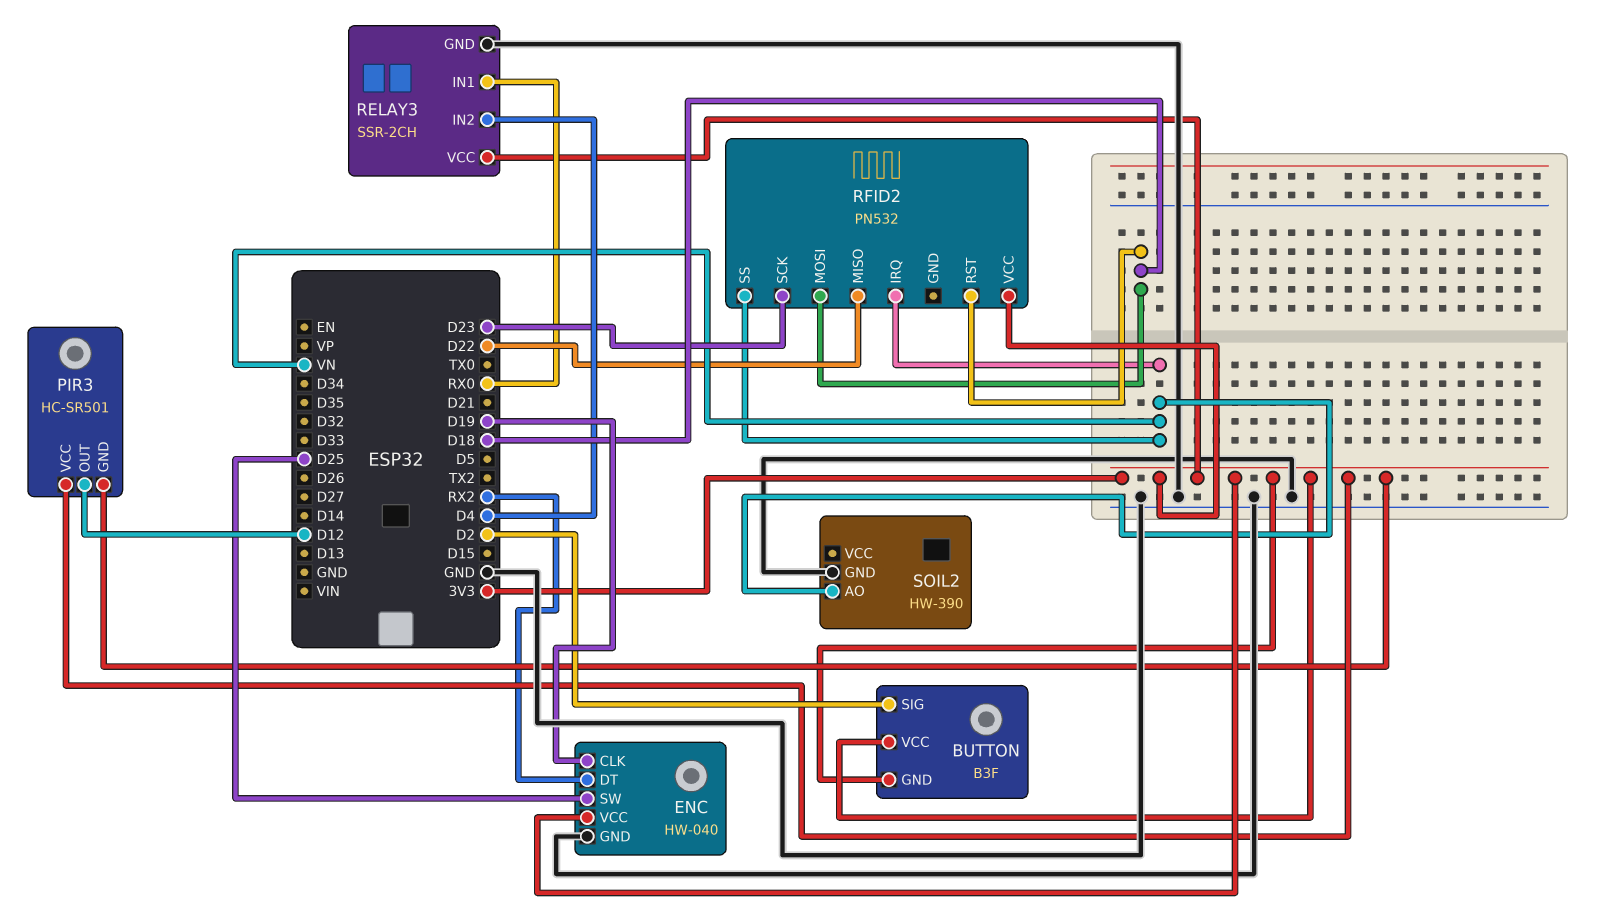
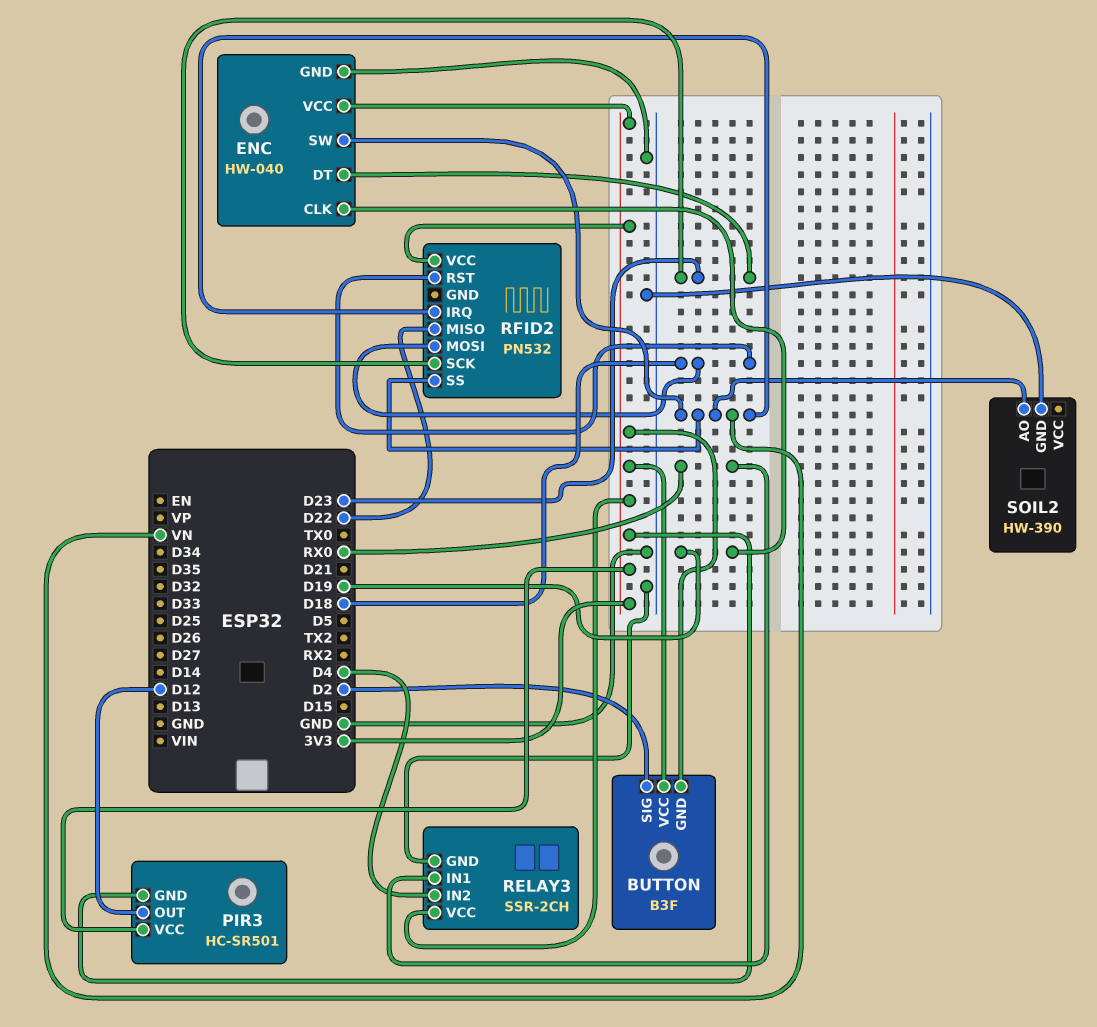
ENC pin DT: RX2 -> D23
ENC pin SW: D25 -> VN

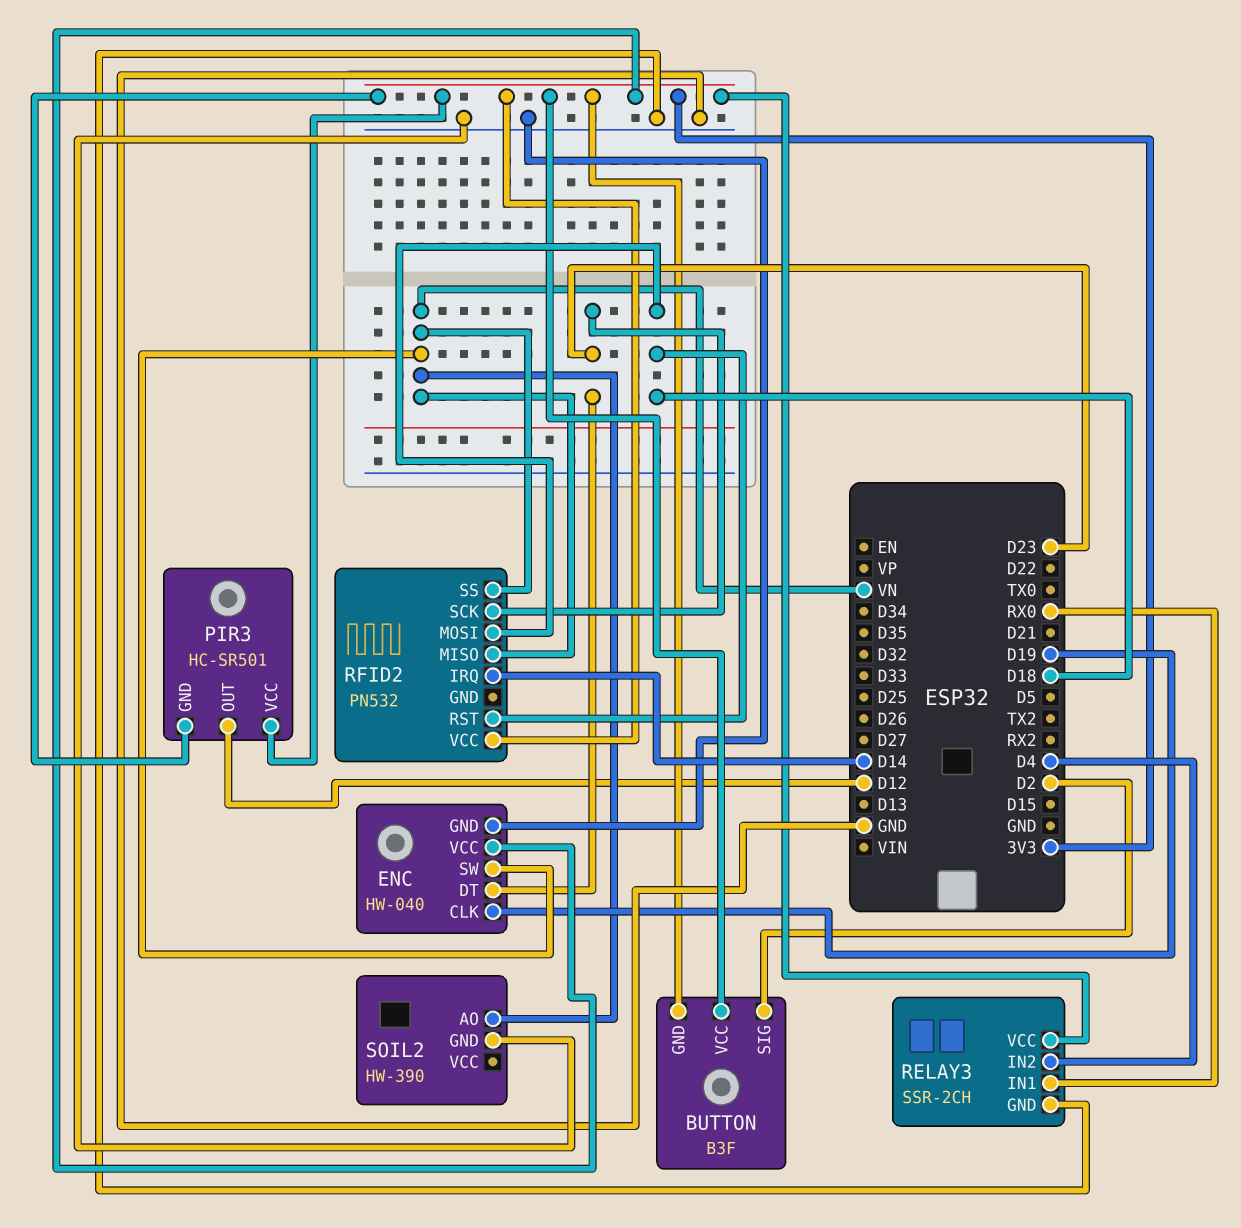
RFID2 pin IRQ: VN -> D14
RFID2 pin MISO: D22 -> VN

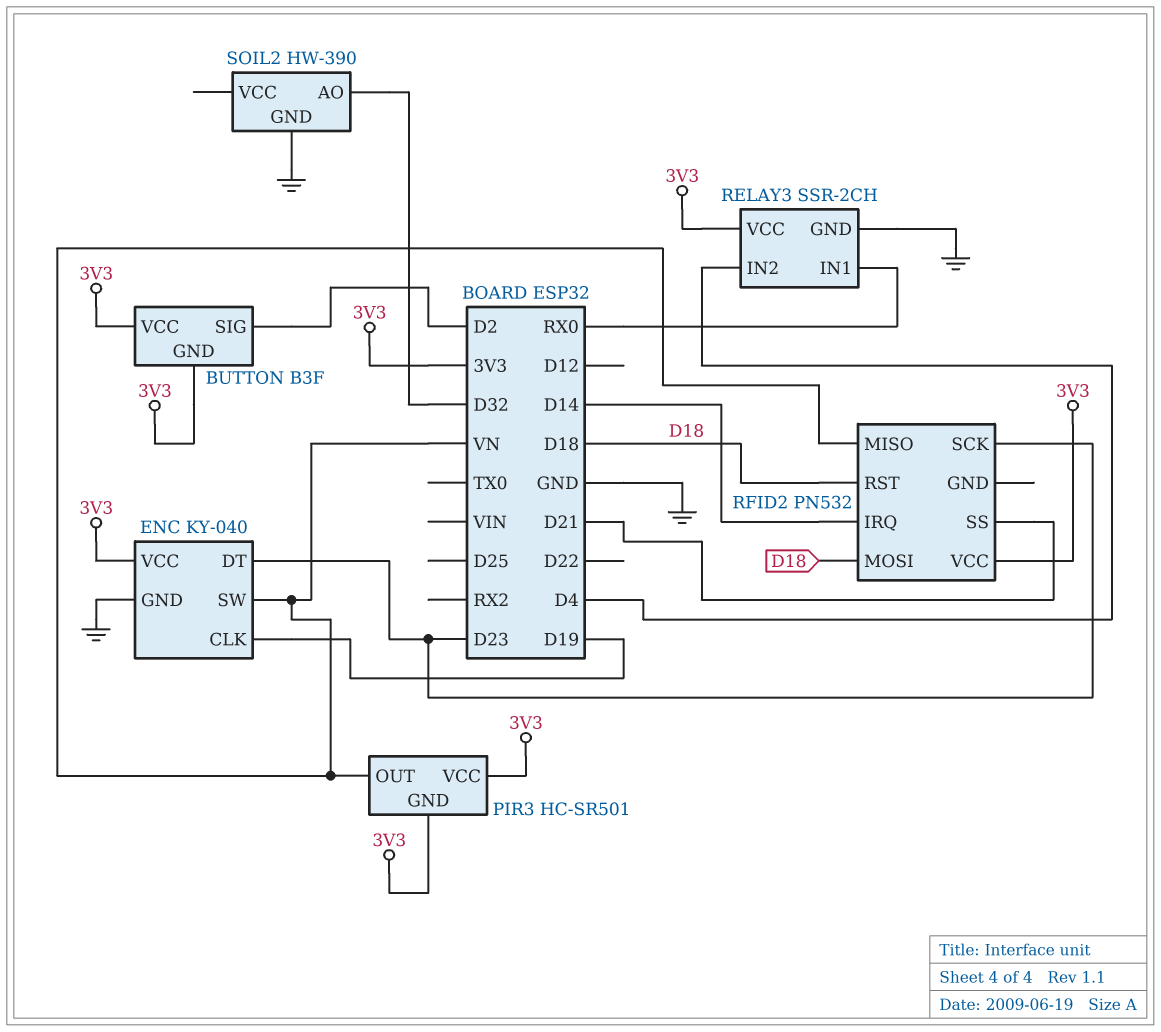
ENC: HW-040 -> KY-040
PIR3 pin OUT: D12 -> VN
RFID2 pin SS: VN -> D21
SOIL2 pin AO: VN -> D32

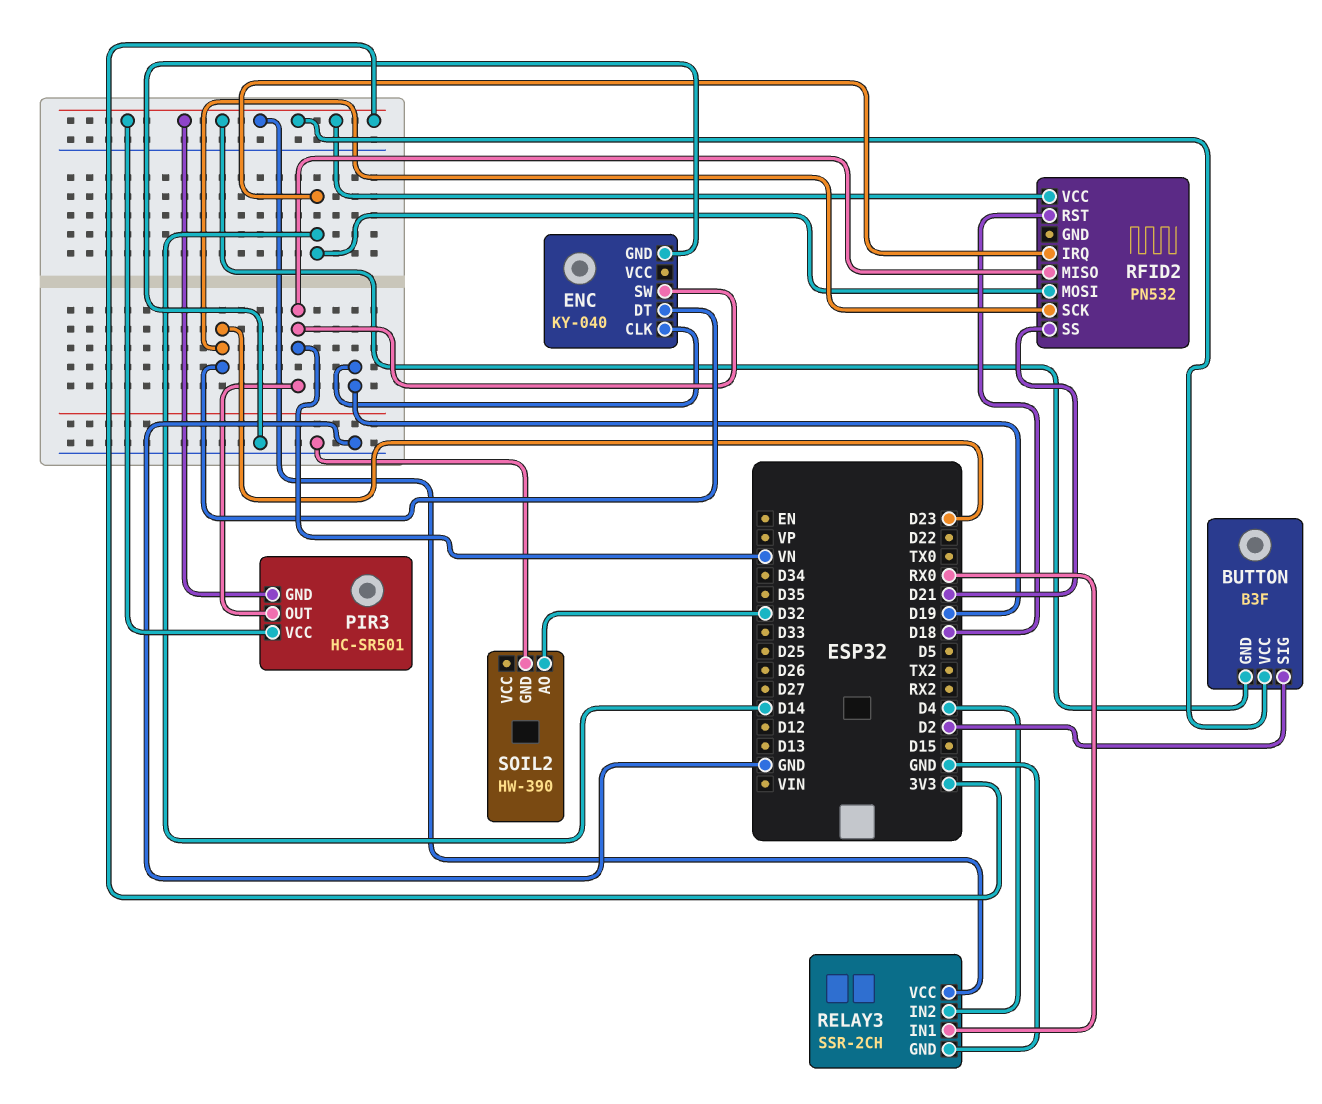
ENC pin VCC: 3V3 -> none
RFID2 pin MOSI: D18 -> D14

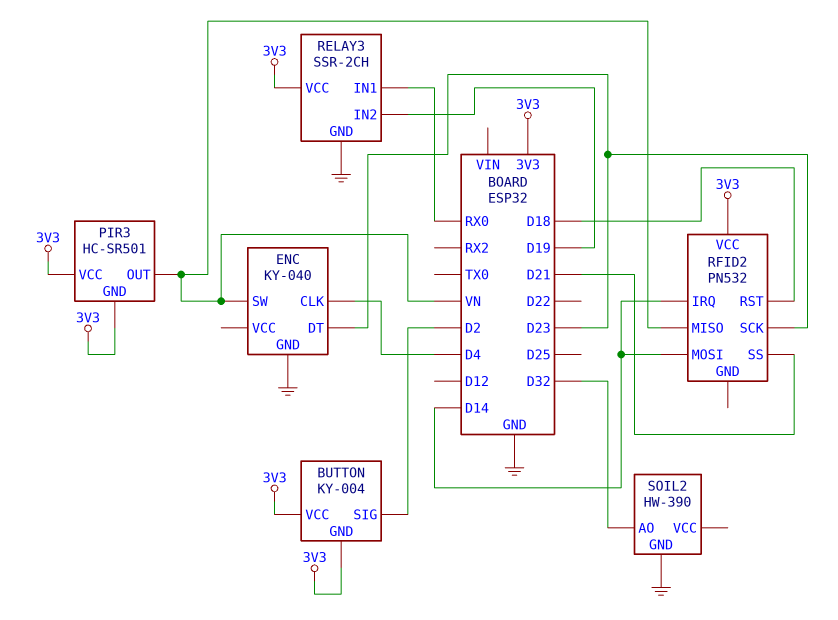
BUTTON: B3F -> KY-004
ENC pin CLK: D19 -> D4
RELAY3 pin IN2: D4 -> D19

